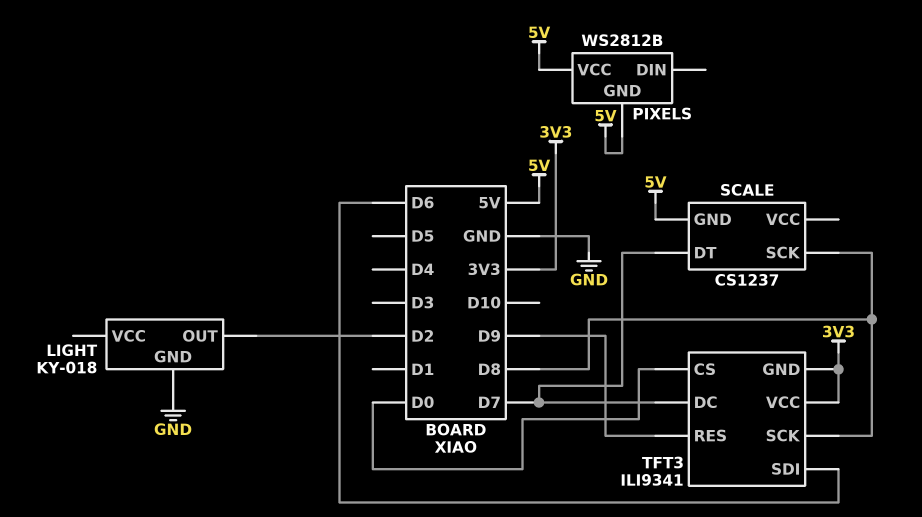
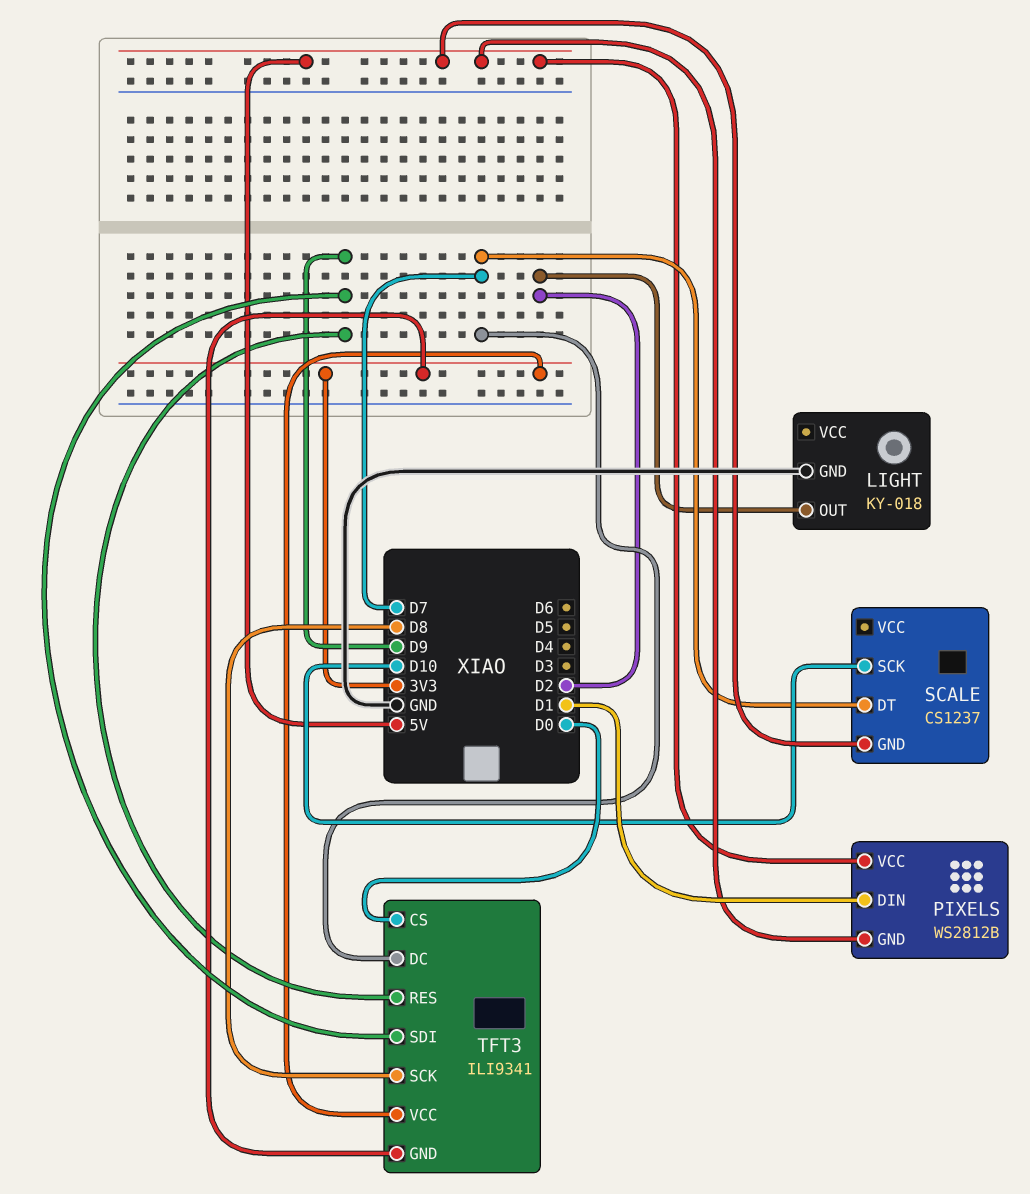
PIXELS pin DIN: none -> D1
SCALE pin SCK: D8 -> D10
TFT3 pin SDI: D6 -> D9

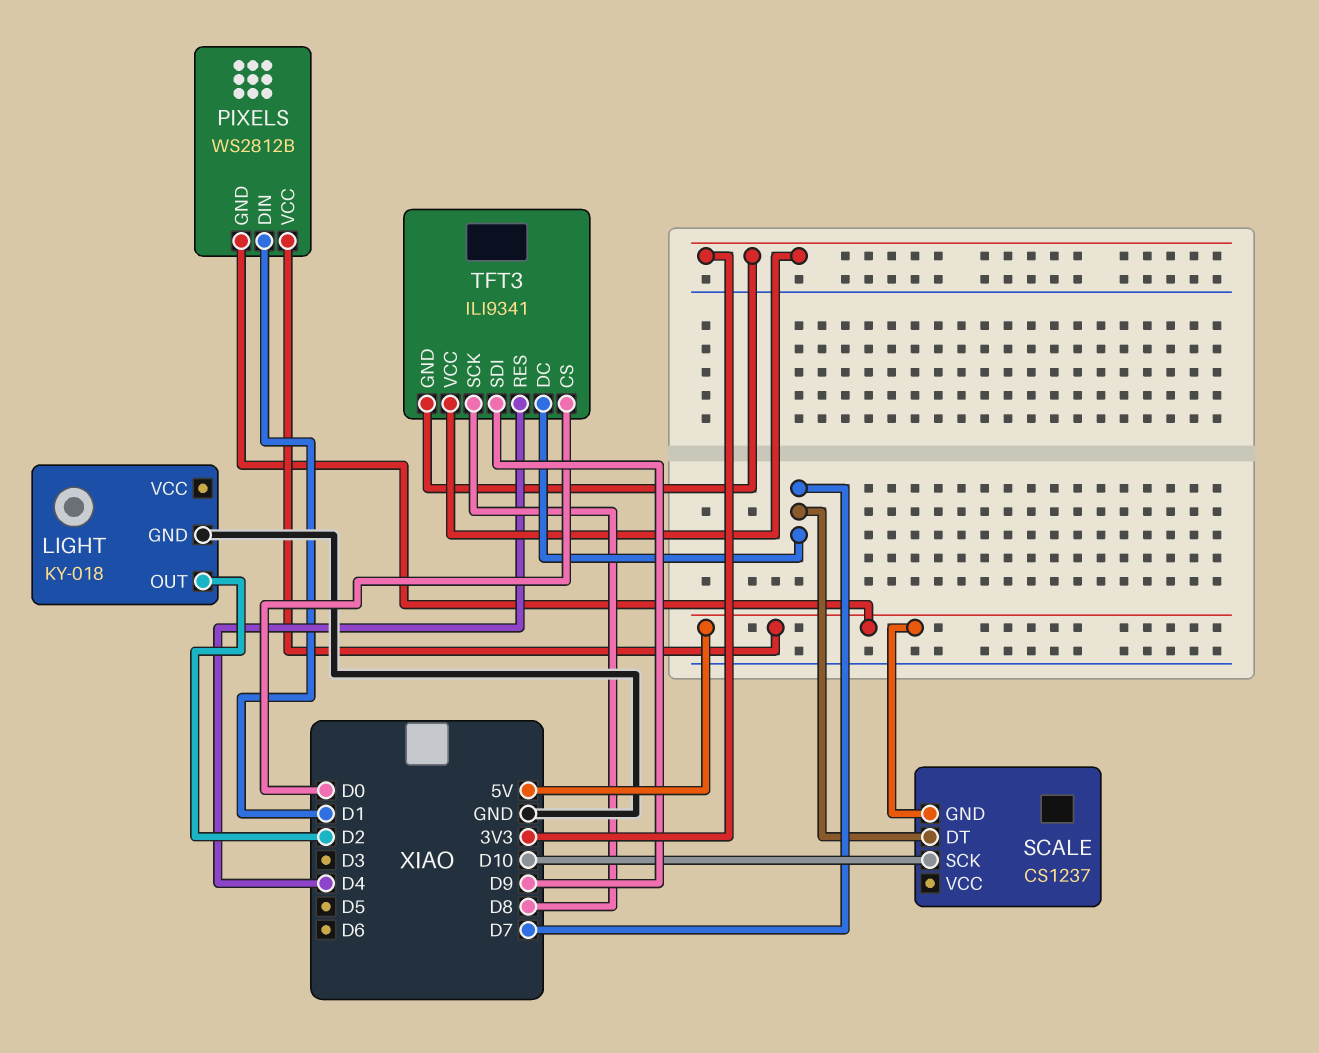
TFT3 pin RES: D9 -> D4

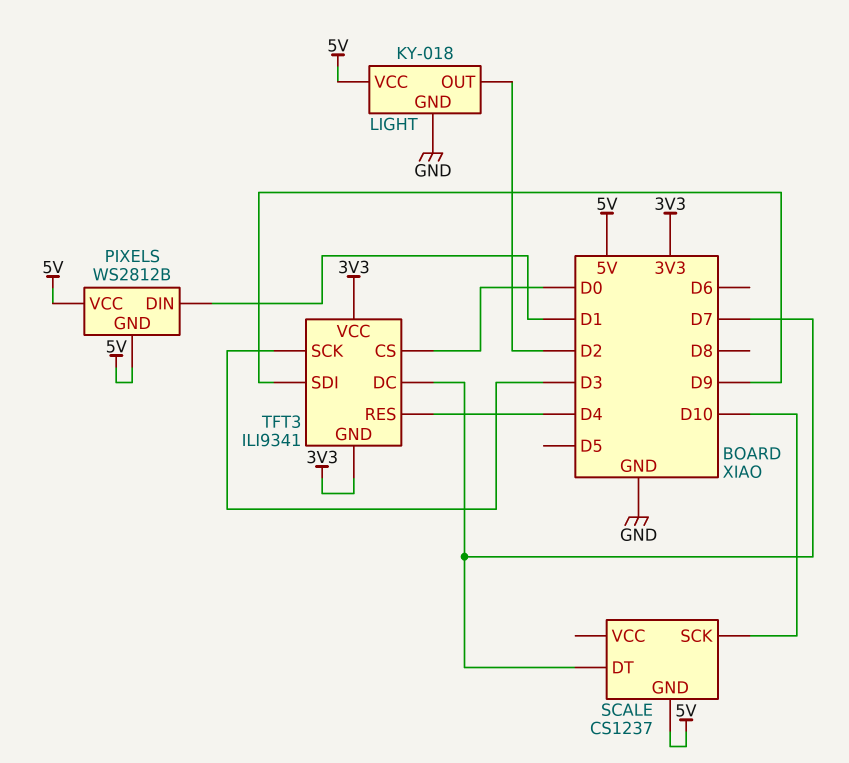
LIGHT pin VCC: none -> 5V
TFT3 pin SCK: D8 -> D3

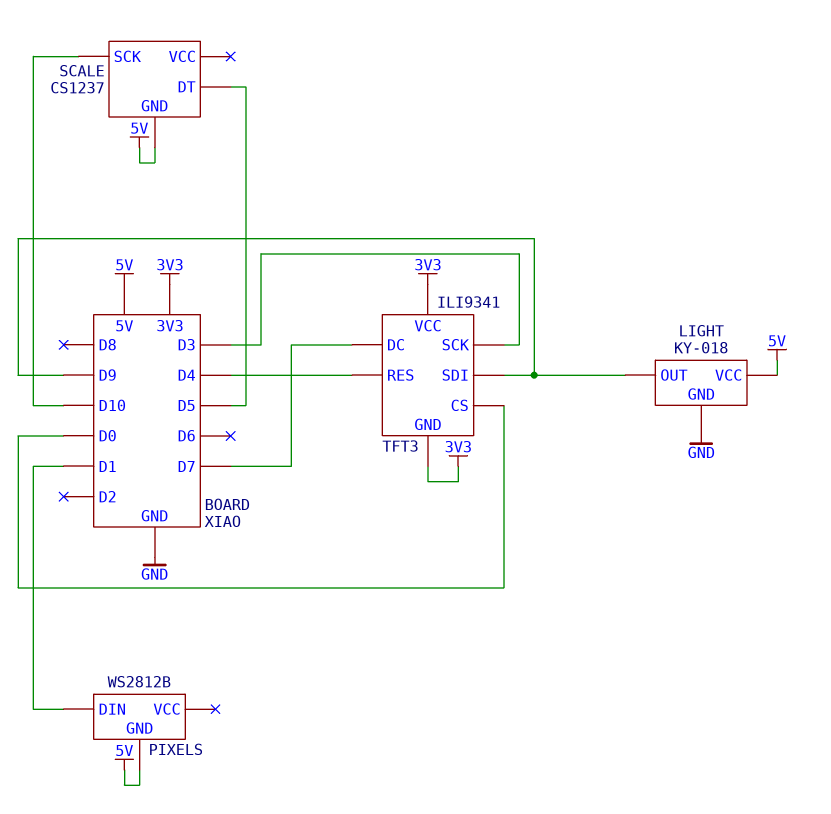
LIGHT pin OUT: D2 -> D9
PIXELS pin VCC: 5V -> none
SCALE pin DT: D7 -> D5

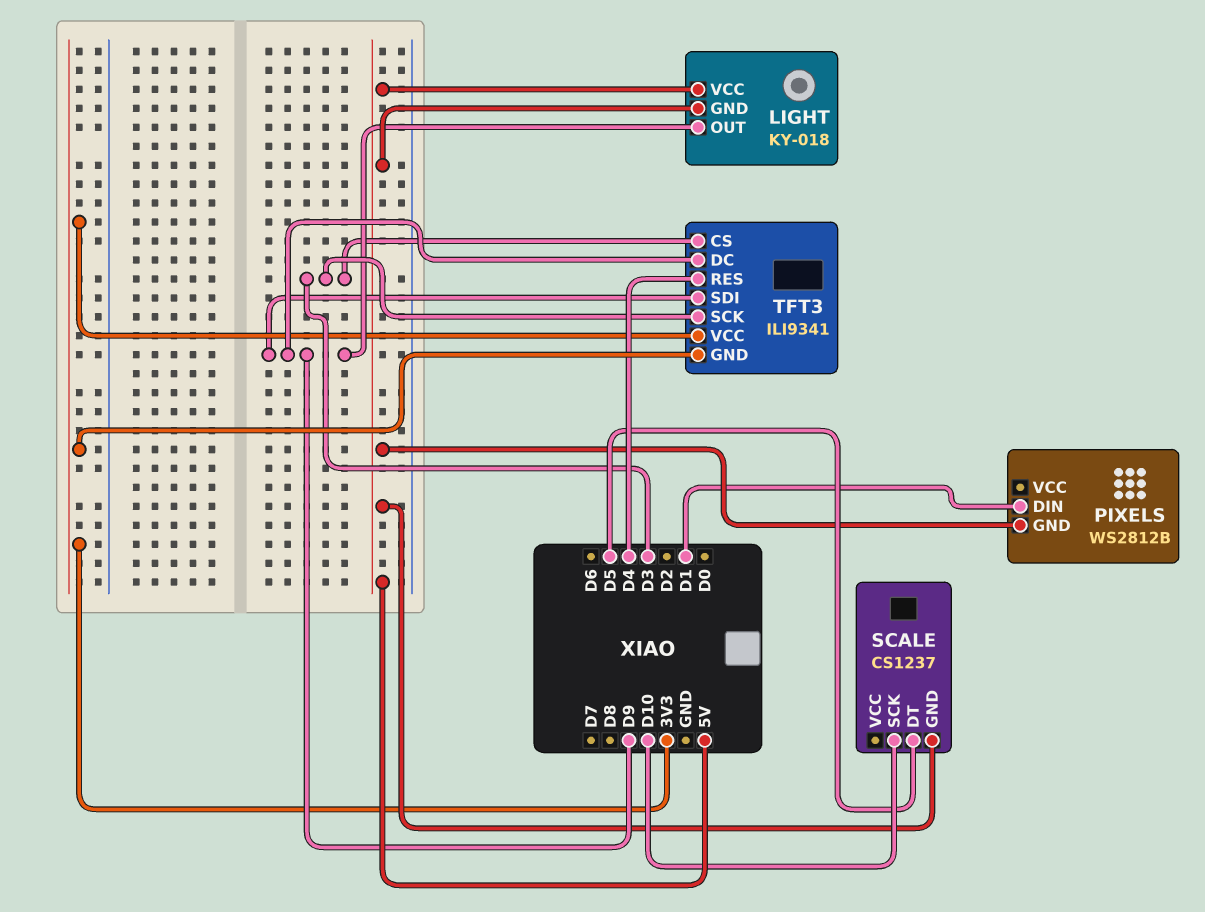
LIGHT pin GND: GND -> 5V
TFT3 pin CS: D0 -> D3
TFT3 pin DC: D7 -> D9

